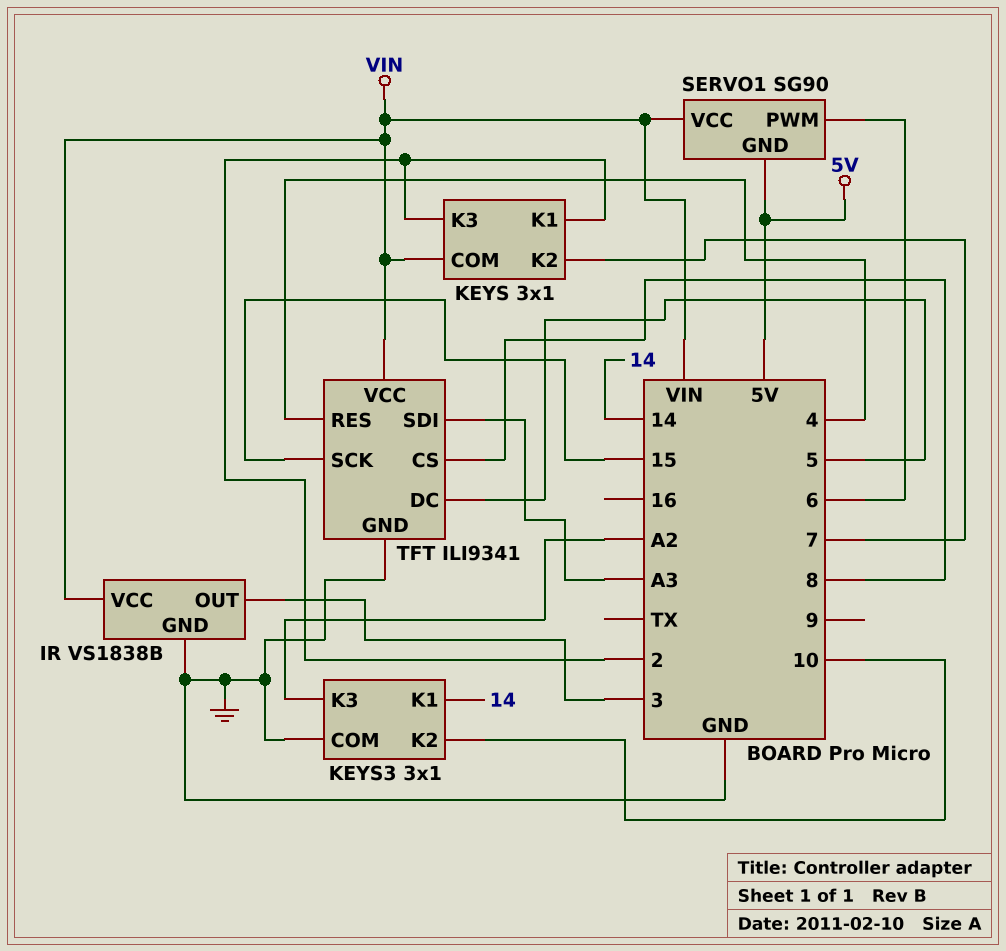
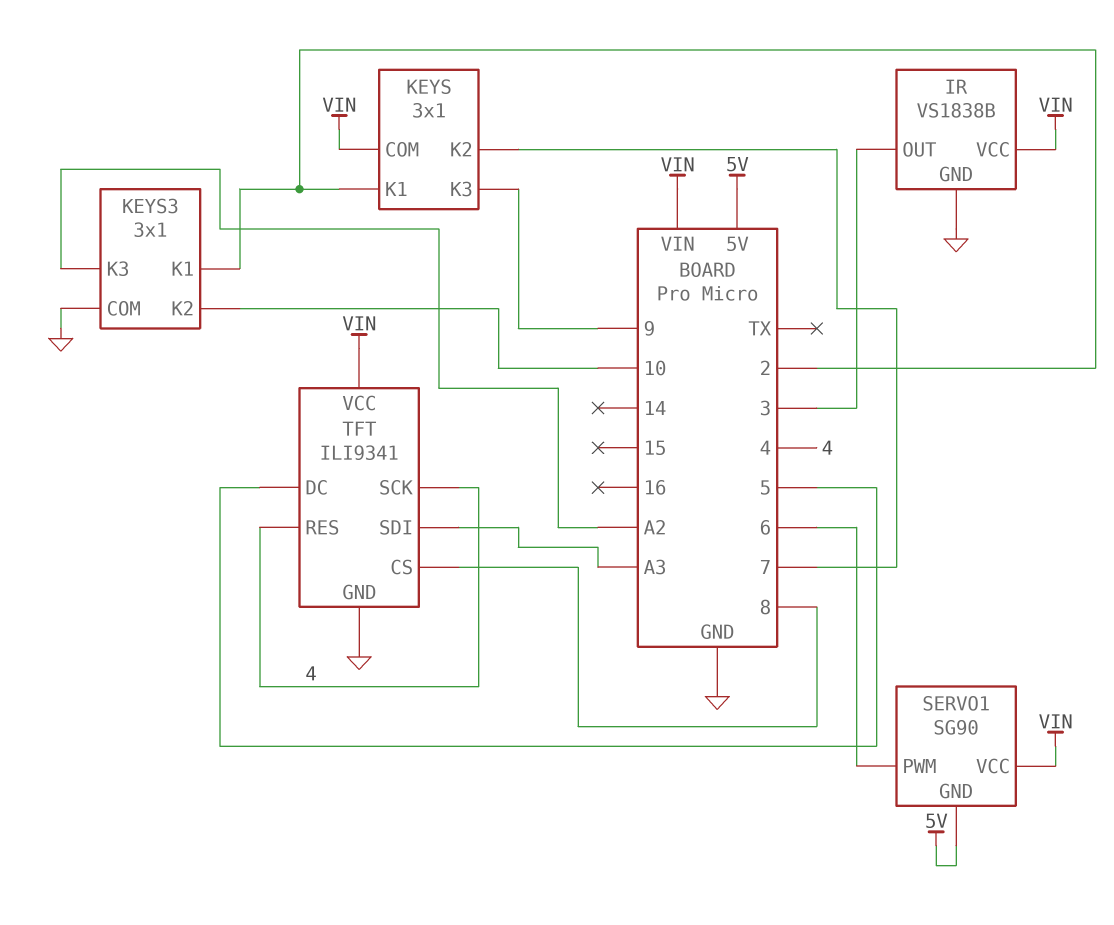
KEYS pin K3: 2 -> 9
KEYS3 pin K1: 14 -> 2
TFT pin SCK: 15 -> 4

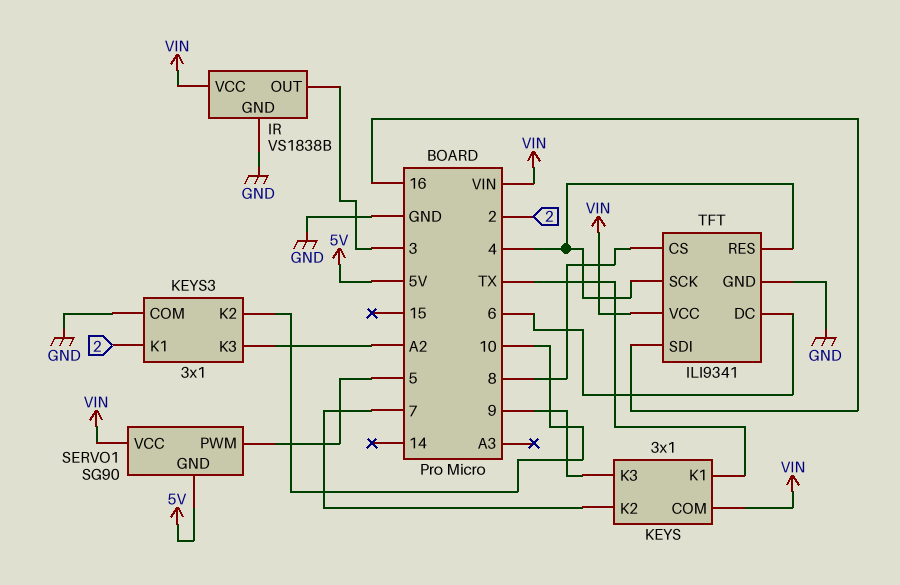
KEYS pin K1: 2 -> TX
SERVO1 pin PWM: 6 -> 5
TFT pin DC: 5 -> 6
TFT pin SDI: A3 -> 16

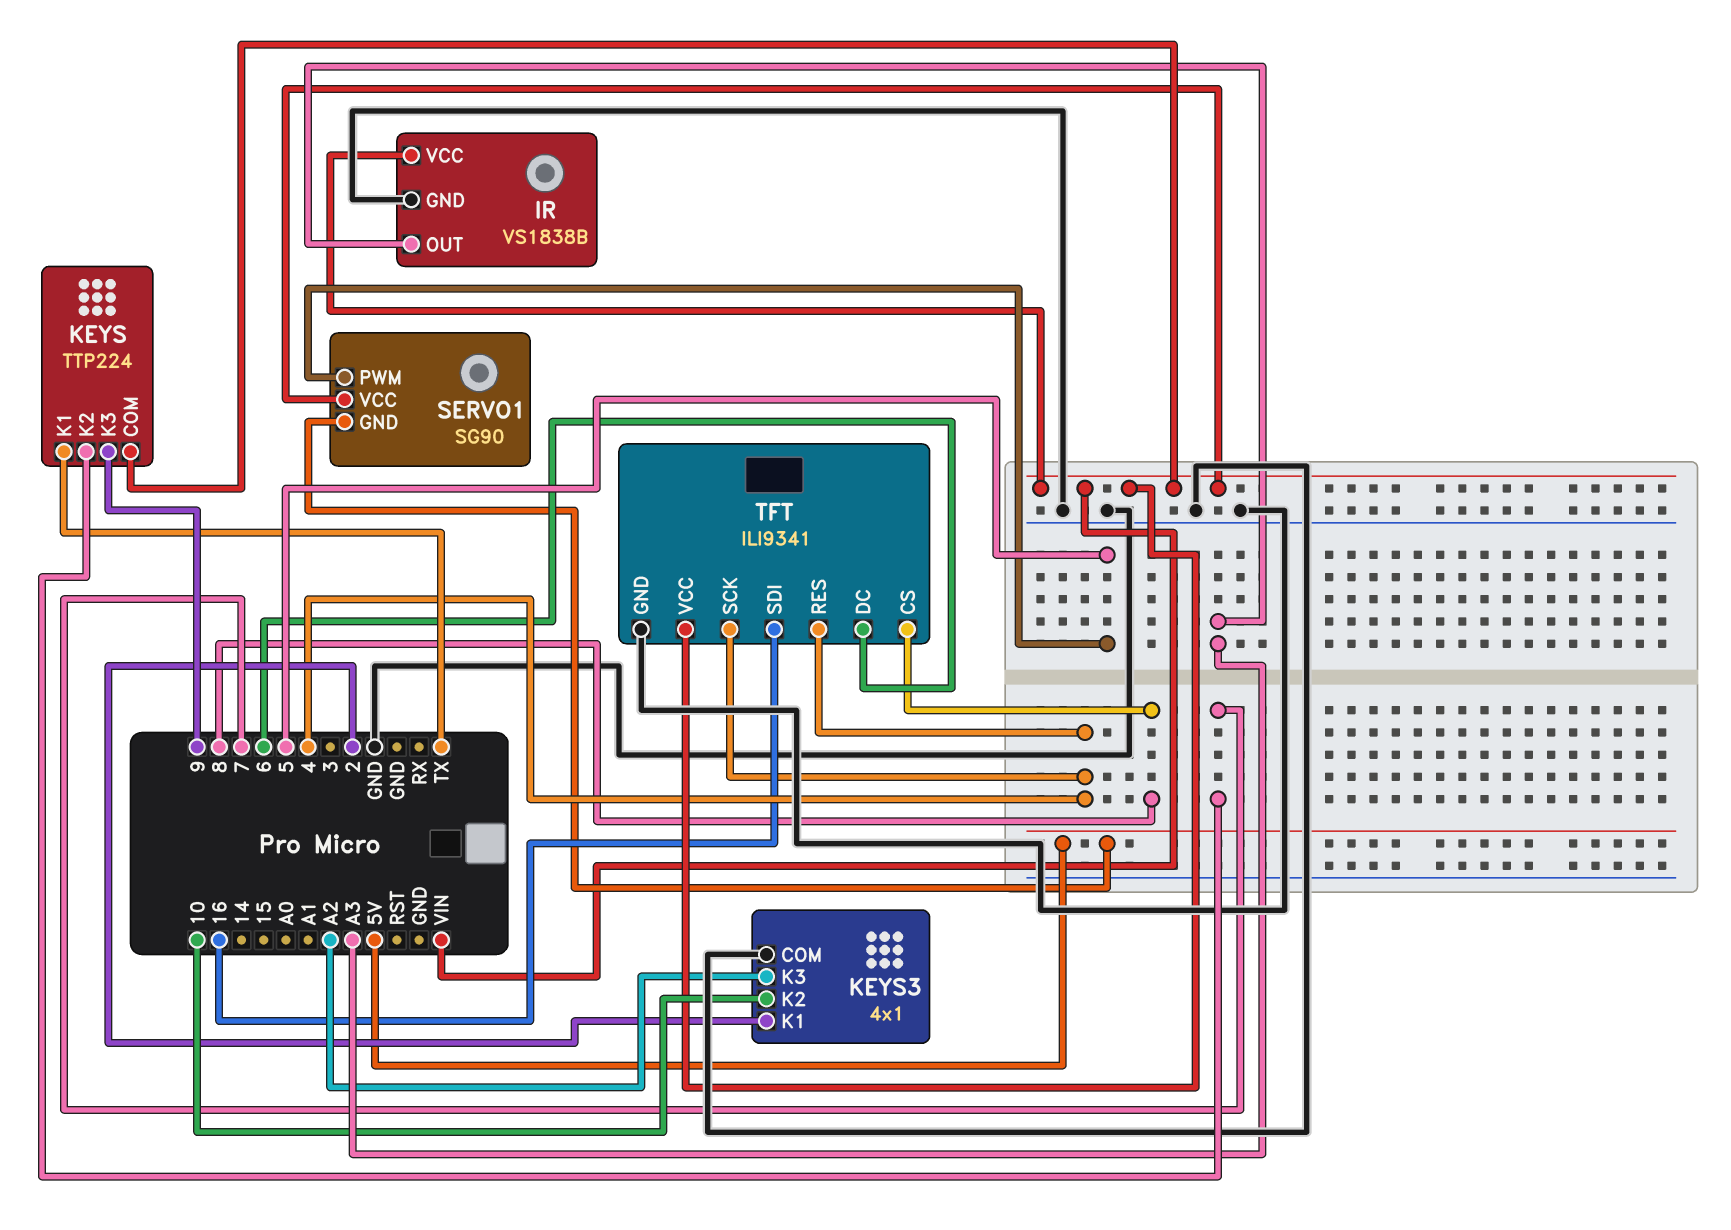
IR pin OUT: 3 -> A3
KEYS: 3x1 -> TTP224
KEYS3: 3x1 -> 4x1

